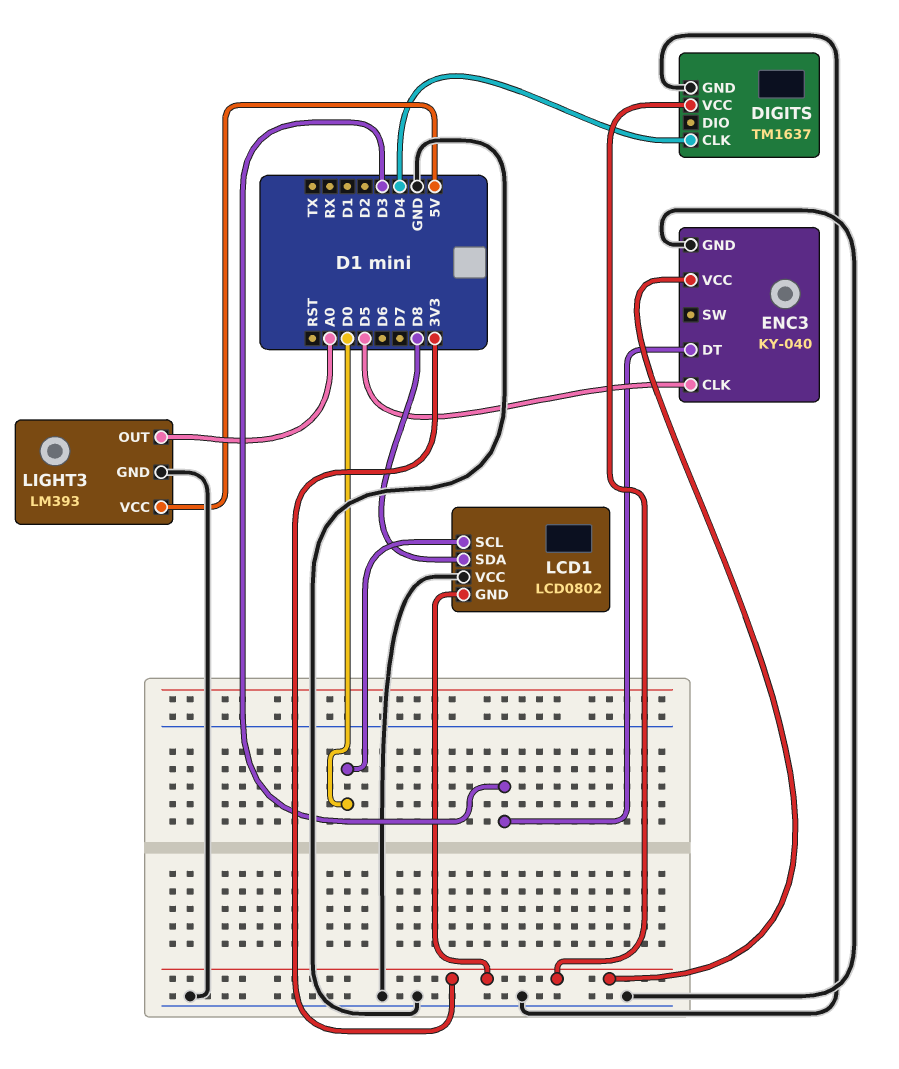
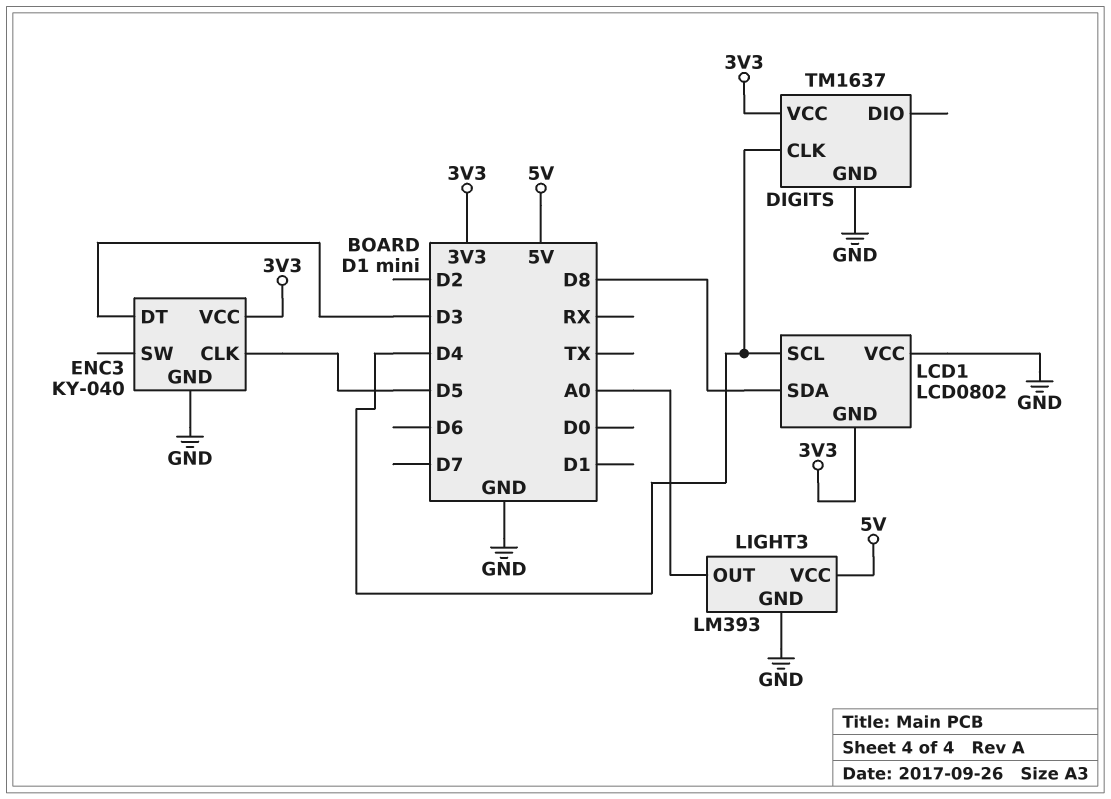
LCD1 pin SCL: D0 -> D4

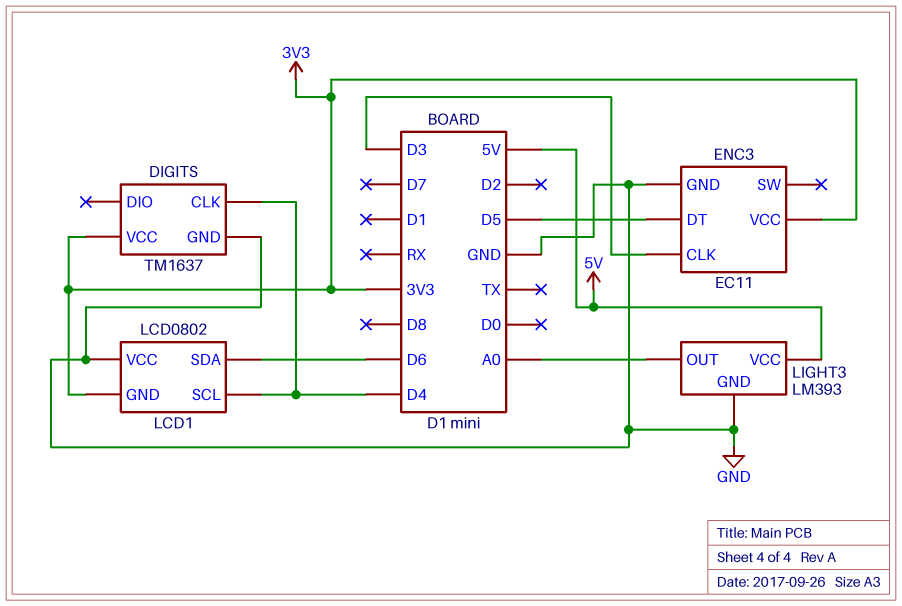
ENC3: KY-040 -> EC11
ENC3 pin CLK: D5 -> D3
ENC3 pin DT: D3 -> D5
LCD1 pin SDA: D8 -> D6

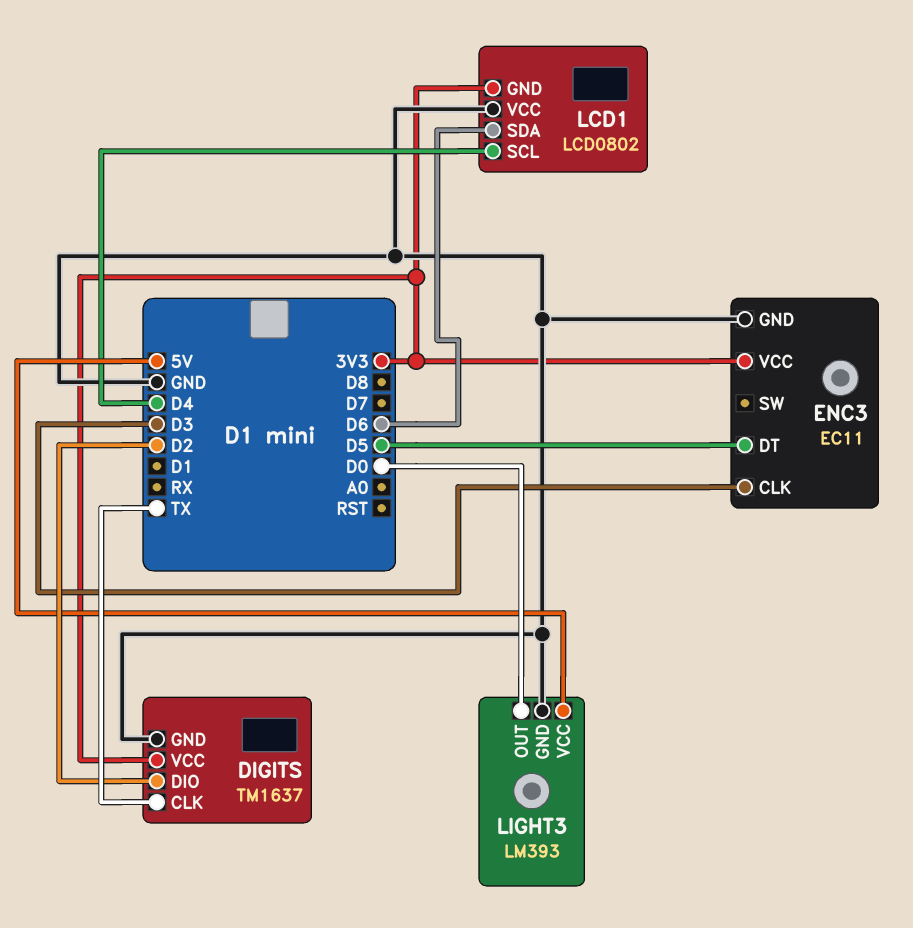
DIGITS pin CLK: D4 -> TX
DIGITS pin DIO: none -> D2
LIGHT3 pin OUT: A0 -> D0

